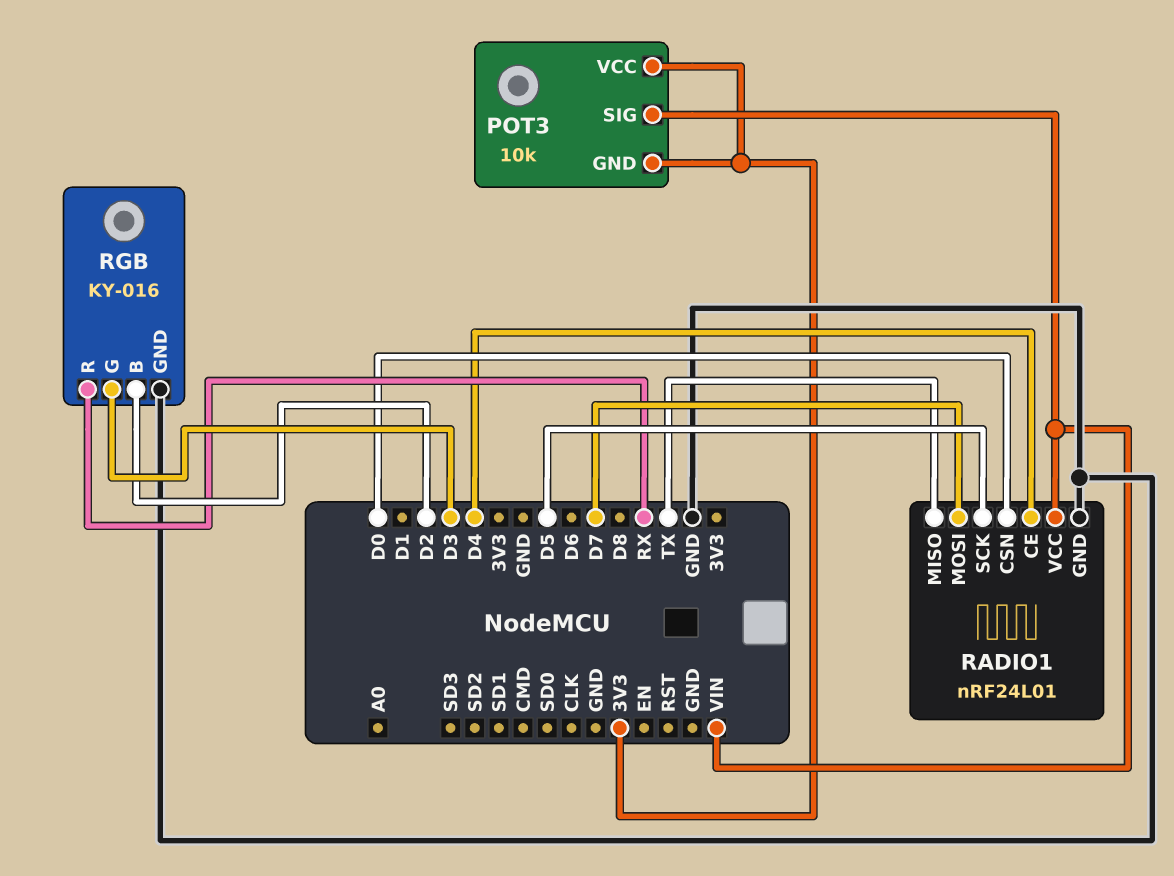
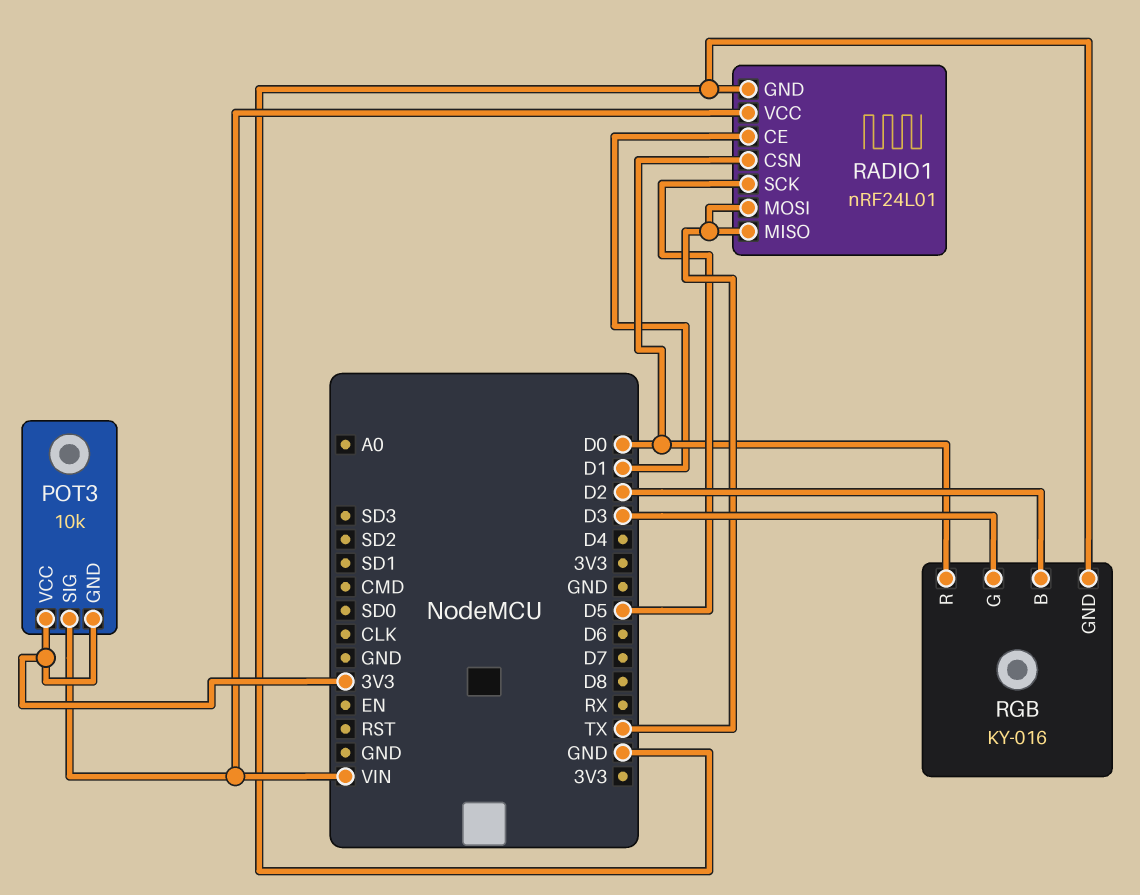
RADIO1 pin CE: D4 -> D1
RADIO1 pin MOSI: D7 -> TX
RGB pin R: RX -> D0

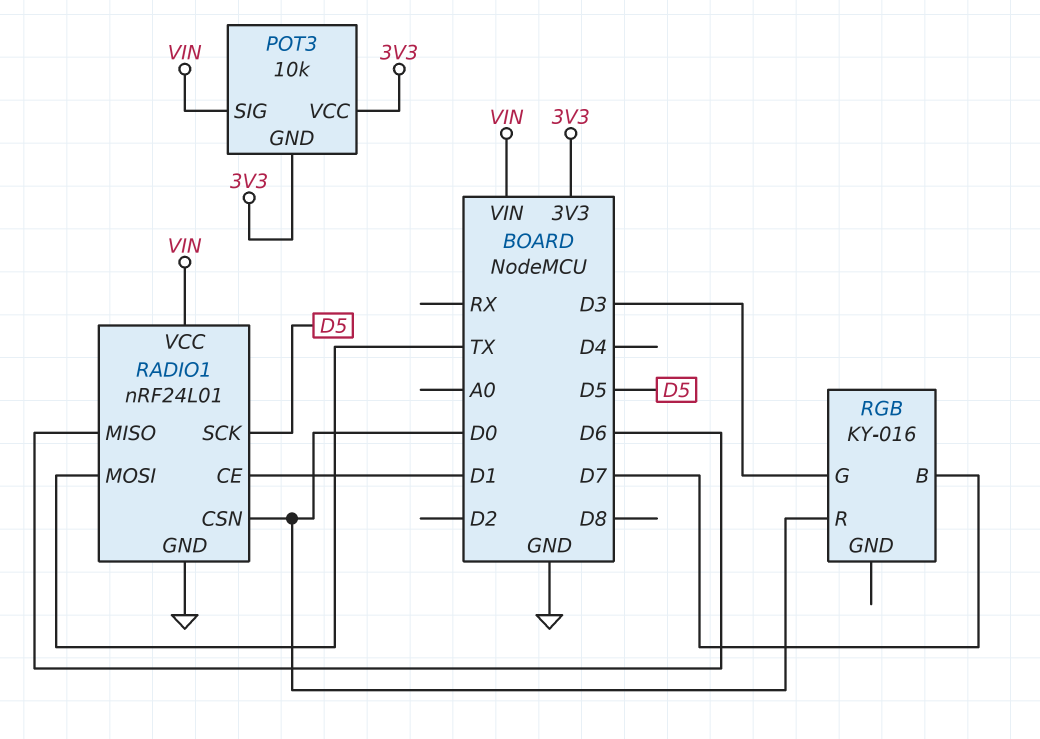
RADIO1 pin MISO: TX -> D6
RGB pin B: D2 -> D7
RGB pin GND: GND -> none

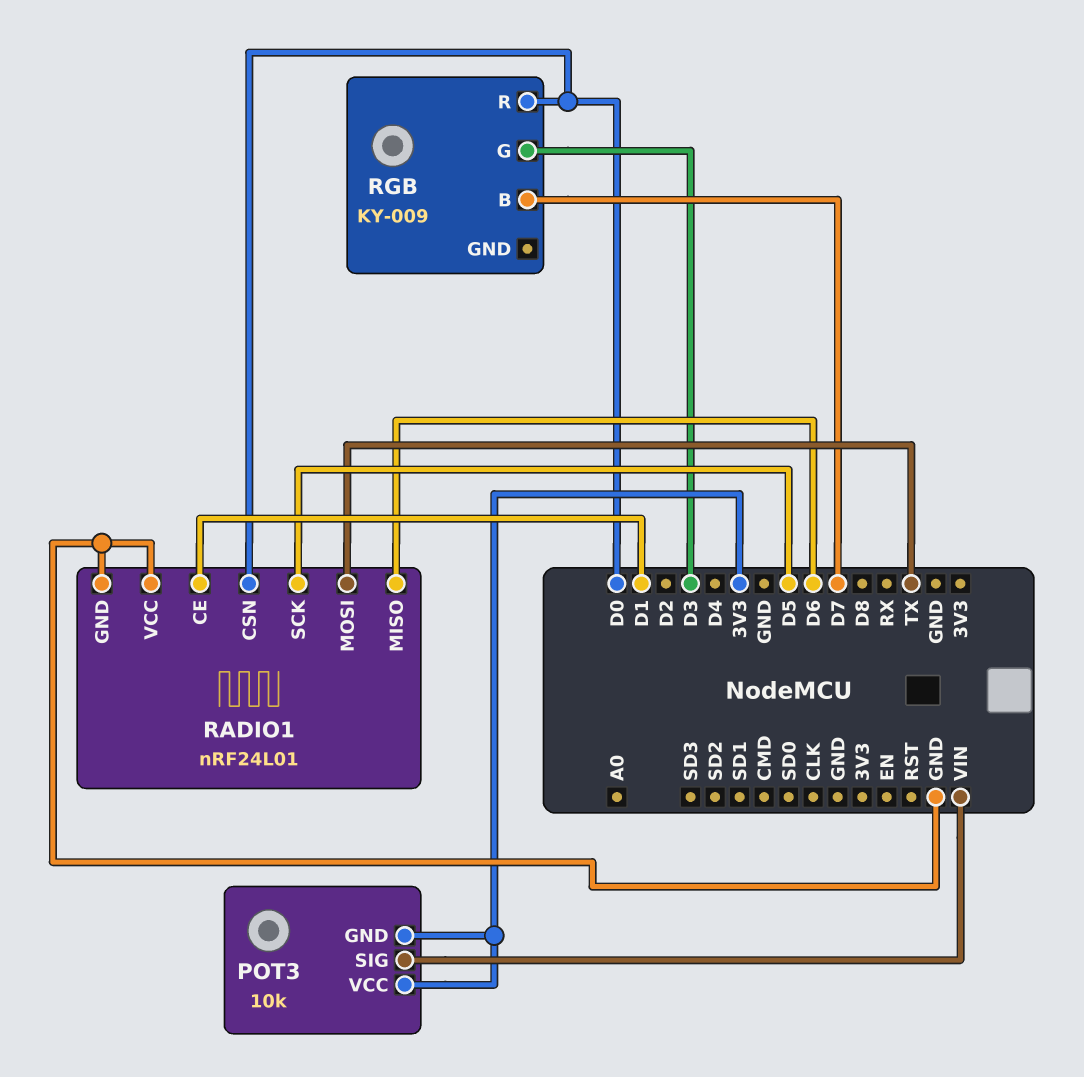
RADIO1 pin VCC: VIN -> GND
RGB: KY-016 -> KY-009

